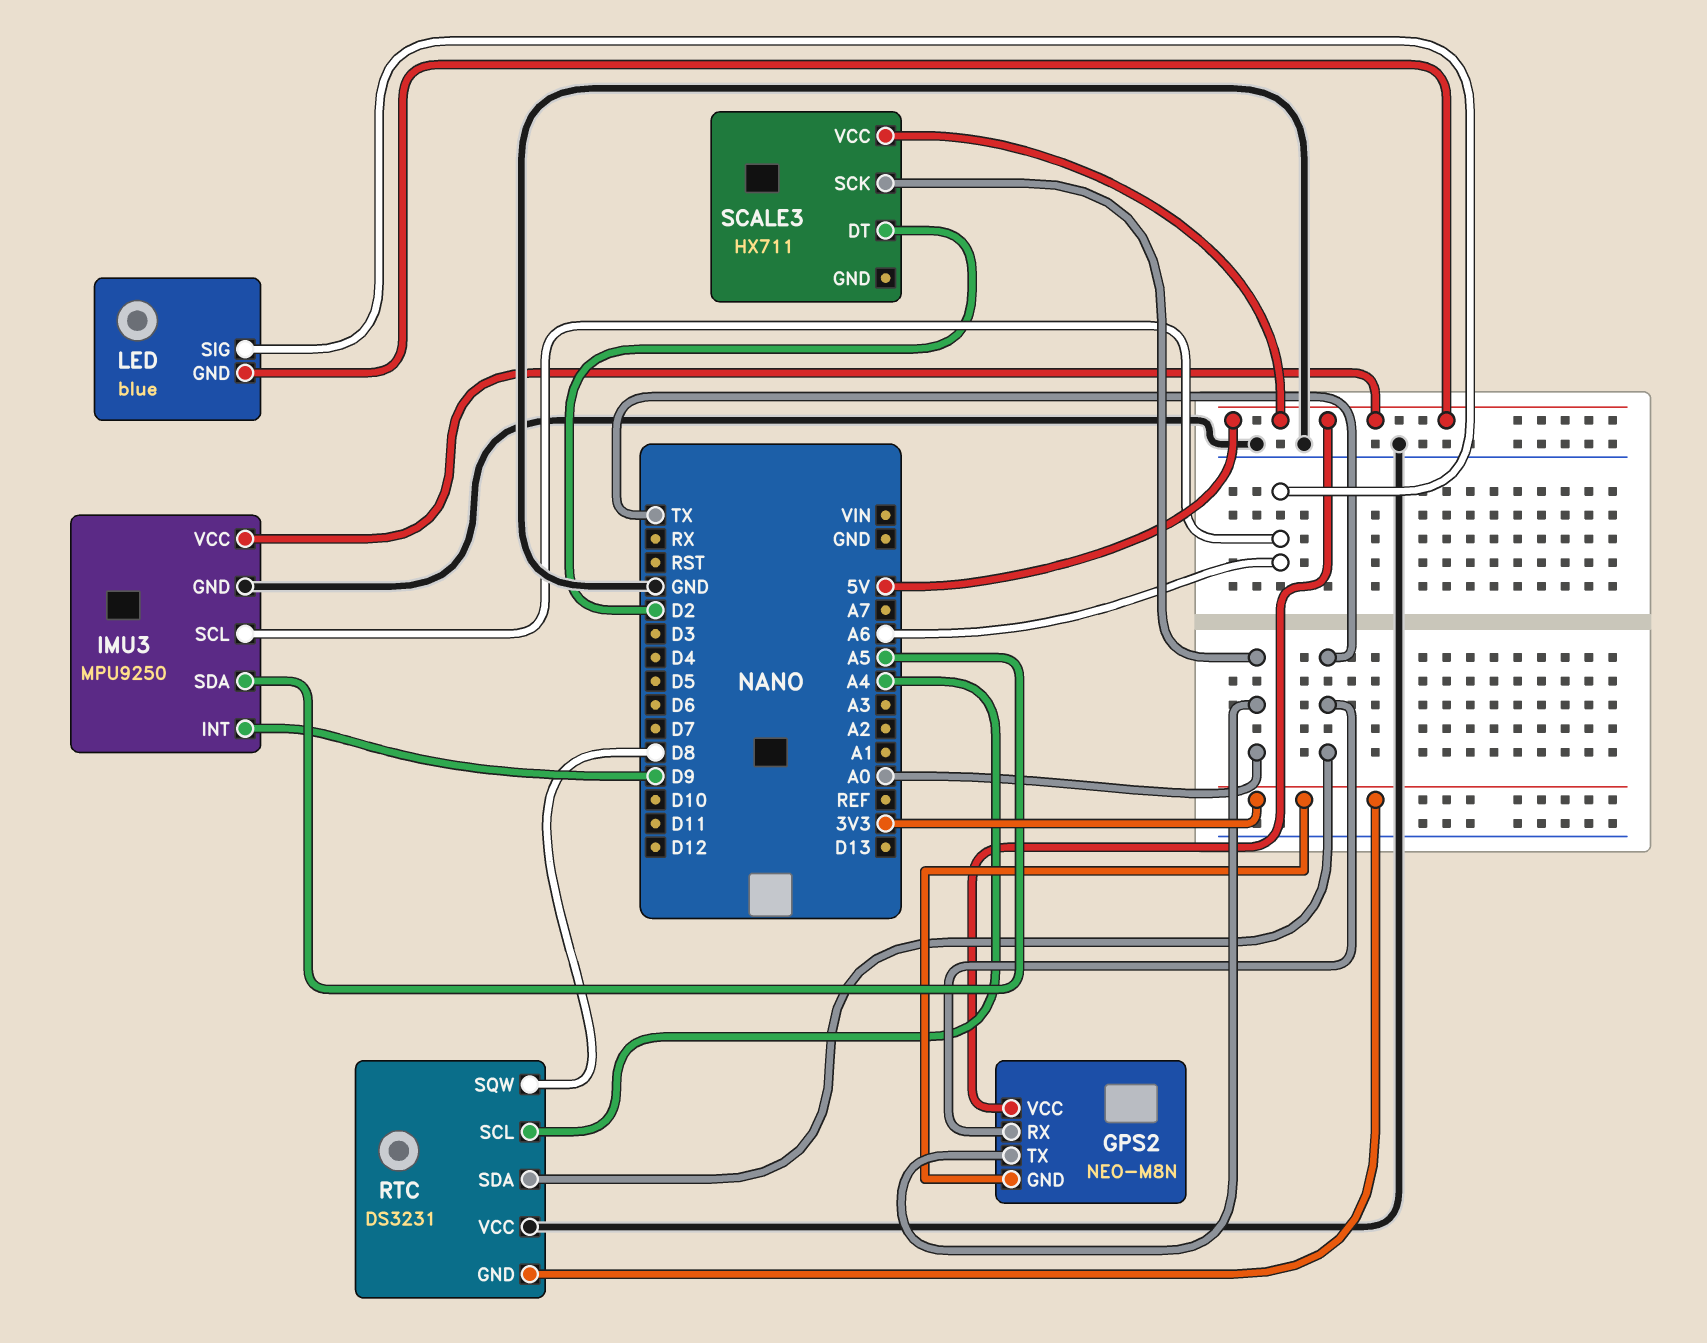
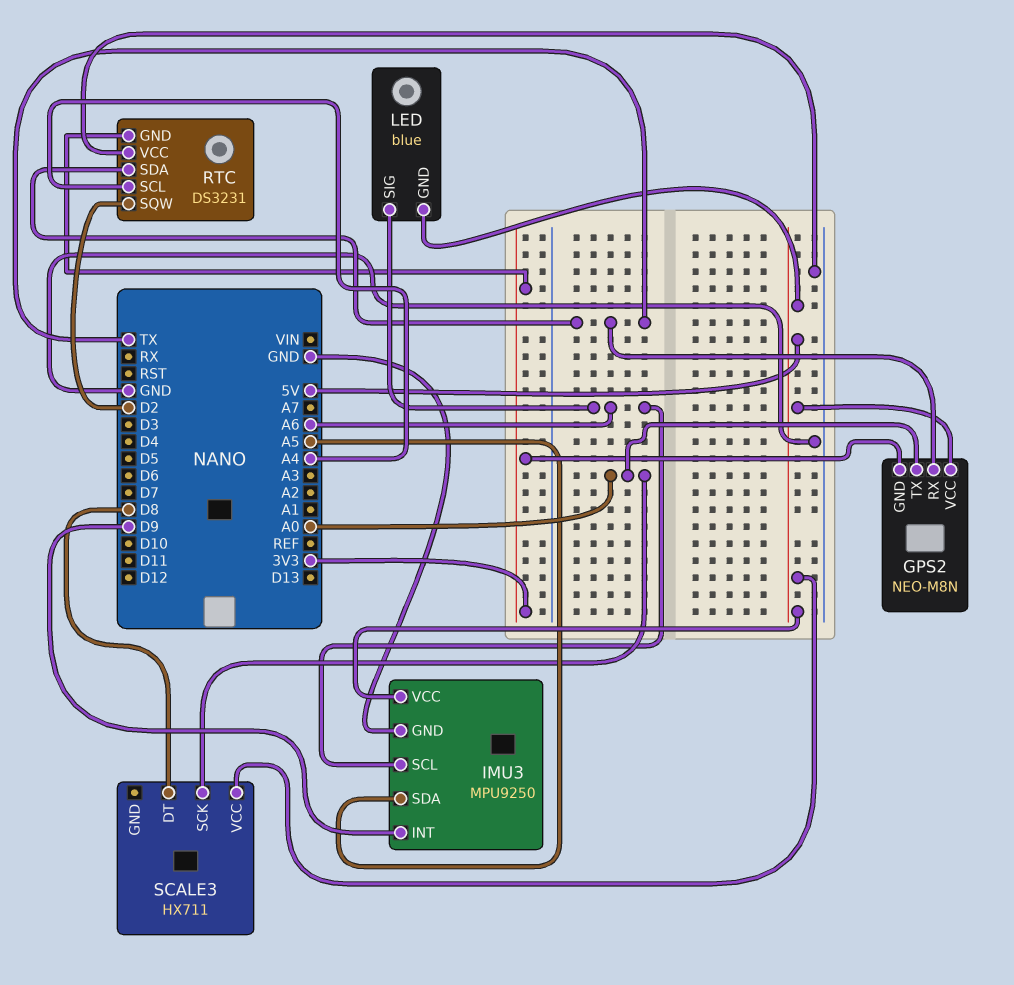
RTC pin SQW: D8 -> D2
SCALE3 pin DT: D2 -> D8

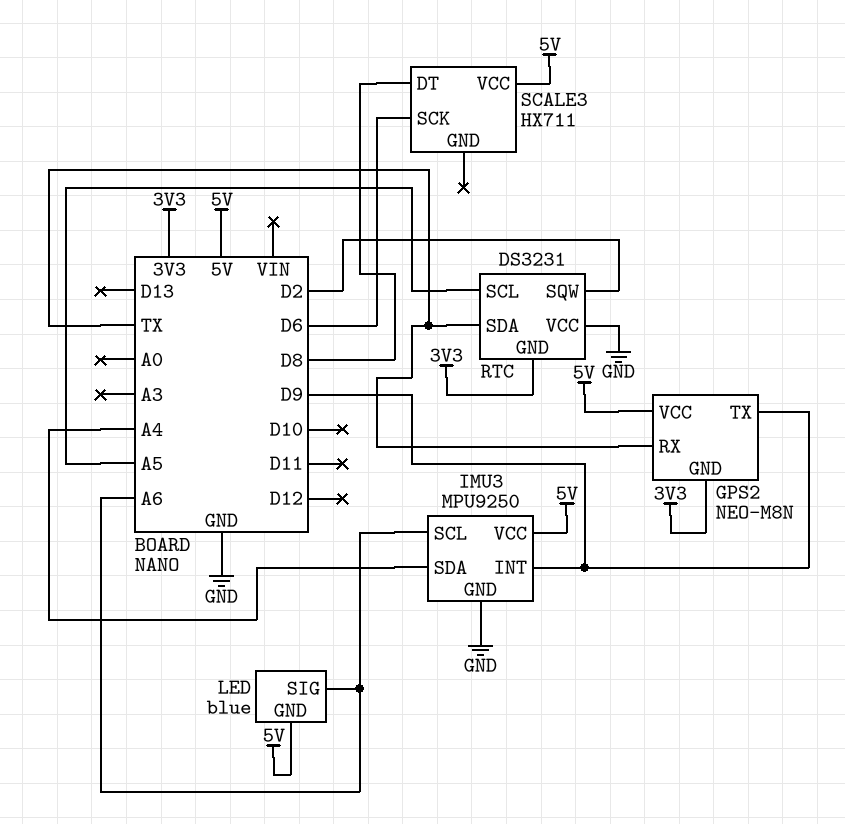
GPS2 pin TX: A0 -> D9
IMU3 pin SDA: A5 -> A4
RTC pin SCL: A4 -> A5
SCALE3 pin SCK: A0 -> D6

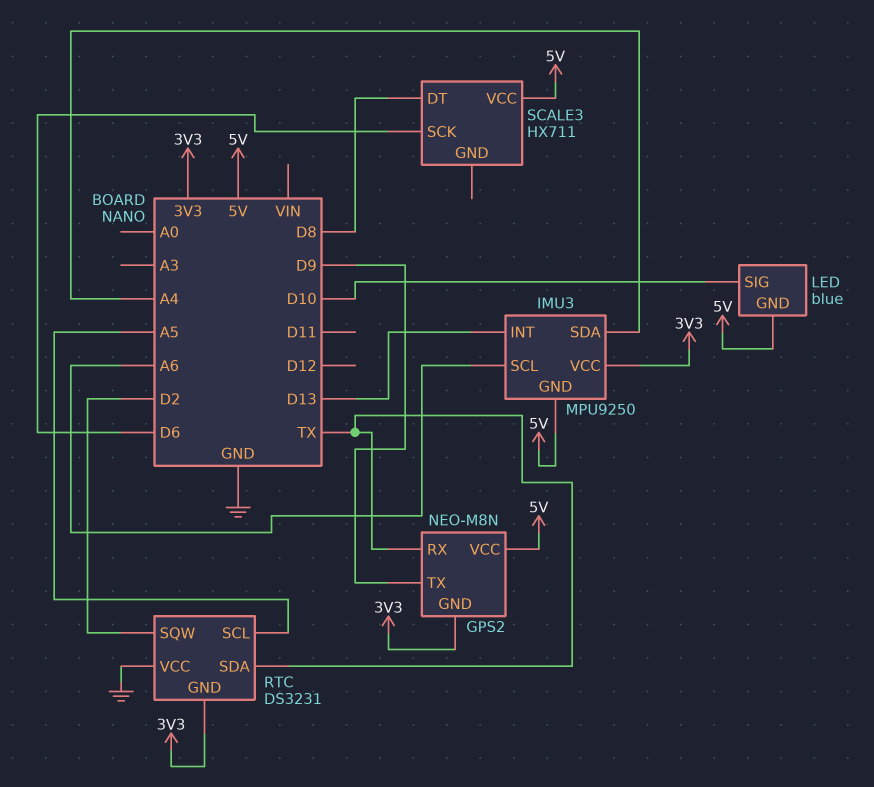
IMU3 pin GND: GND -> 5V
IMU3 pin INT: D9 -> D13
IMU3 pin VCC: 5V -> 3V3
LED pin SIG: A6 -> D10

